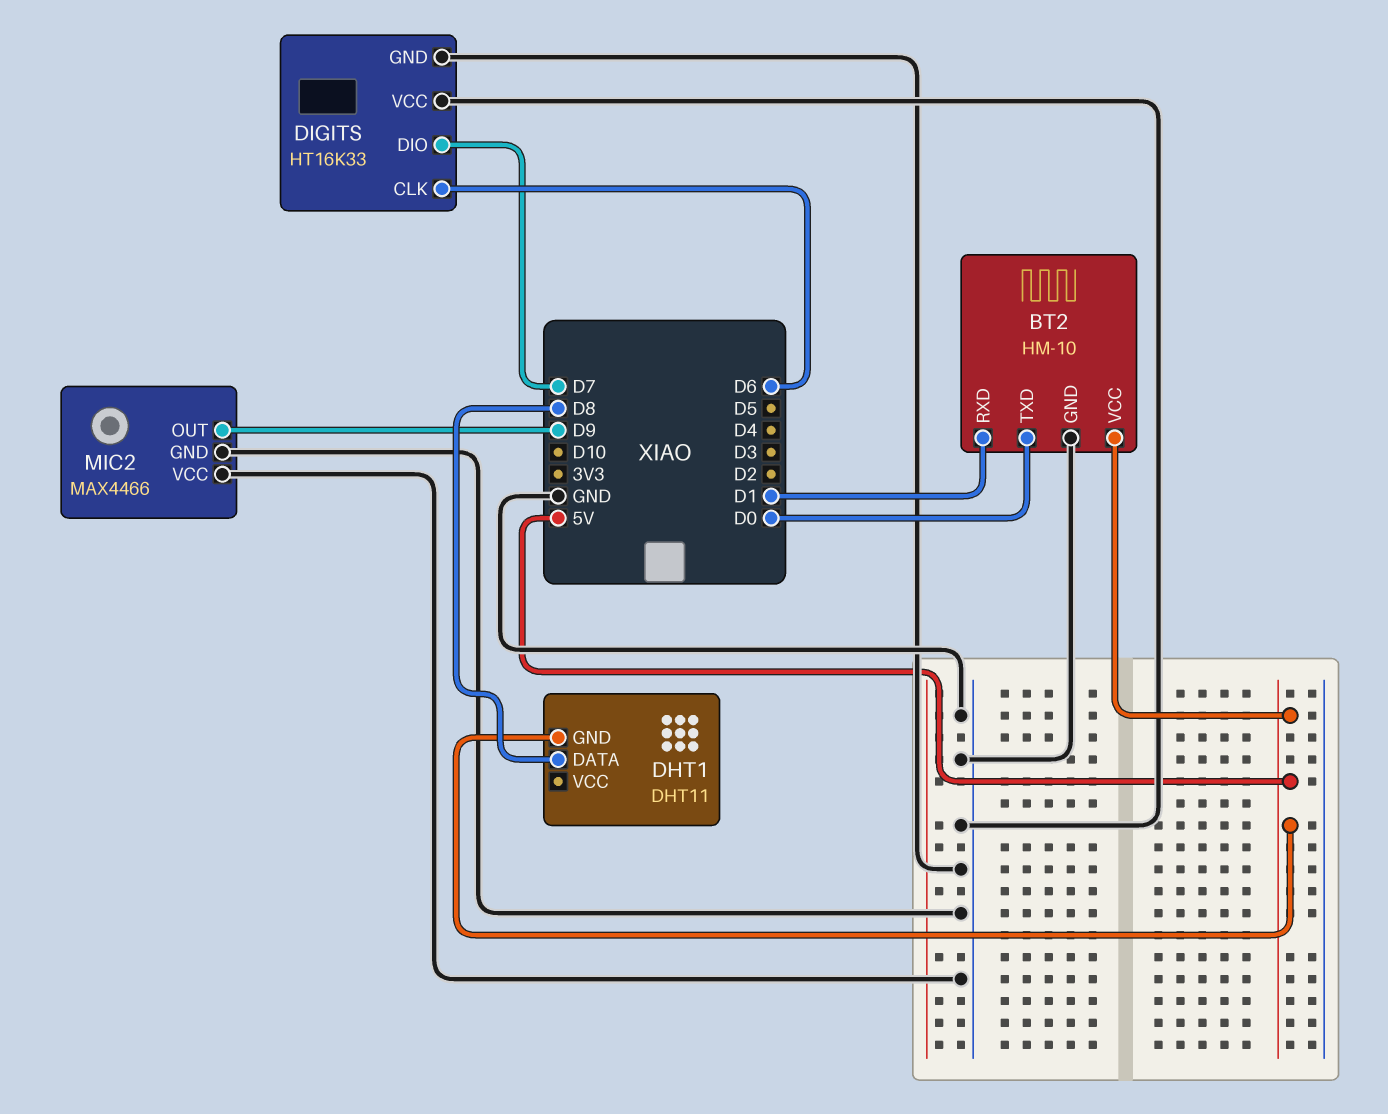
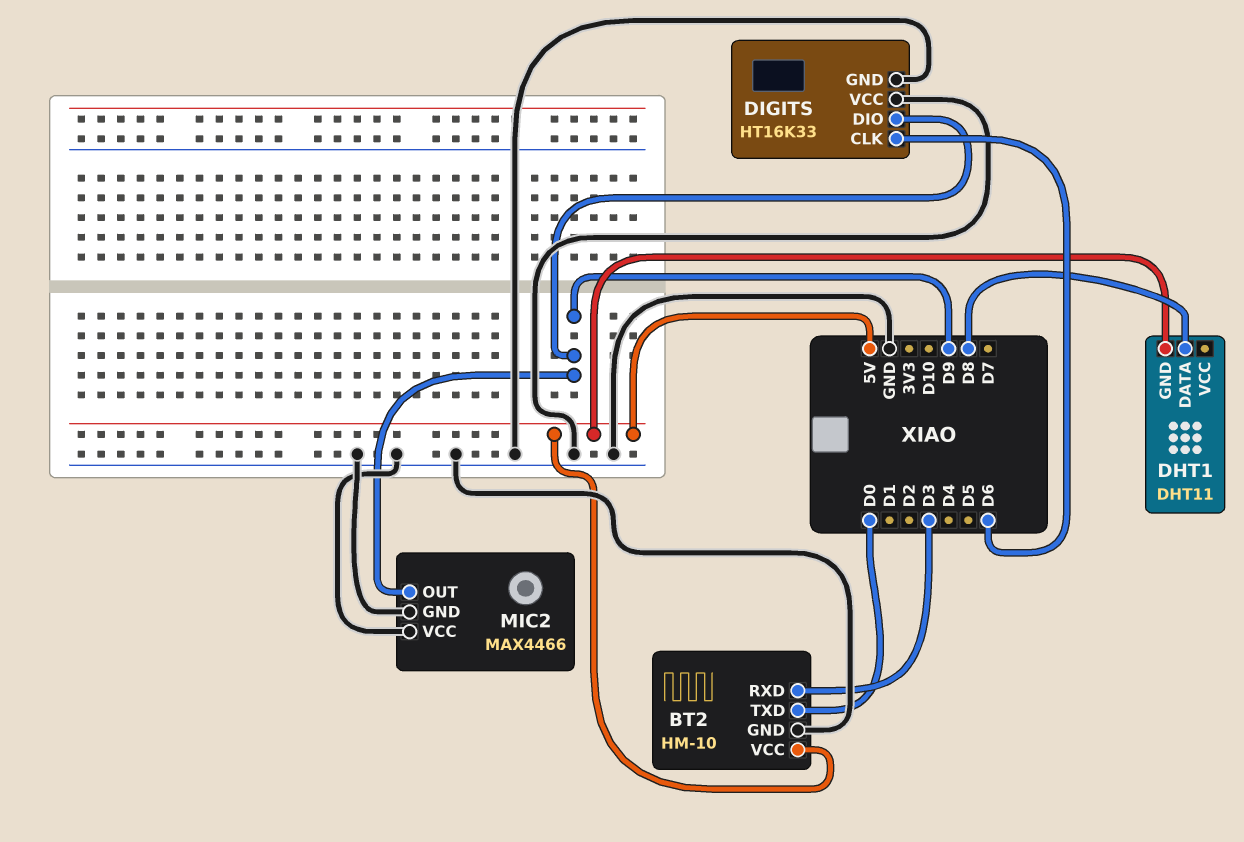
BT2 pin RXD: D1 -> D3
DIGITS pin DIO: D7 -> D9

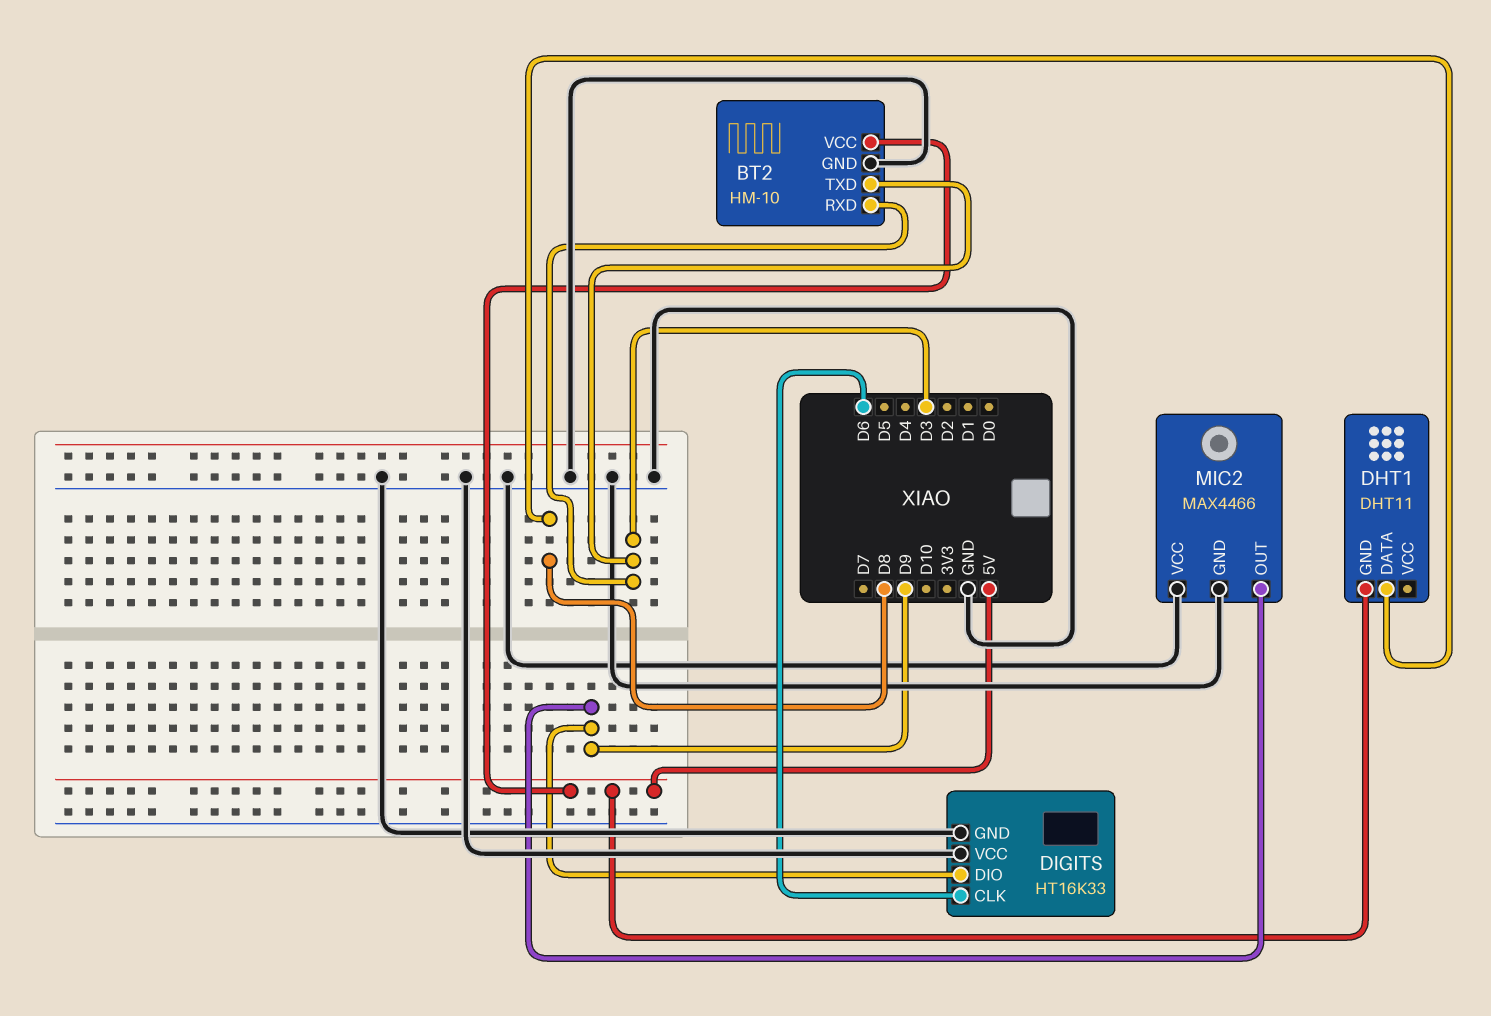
BT2 pin TXD: D0 -> D3

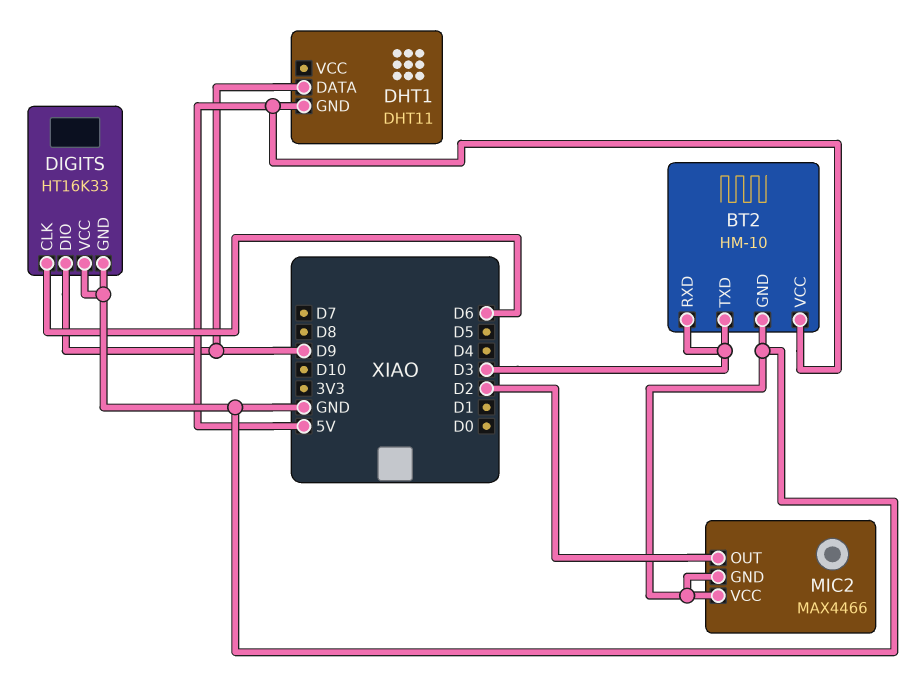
DHT1 pin DATA: D8 -> D9
MIC2 pin OUT: D9 -> D2

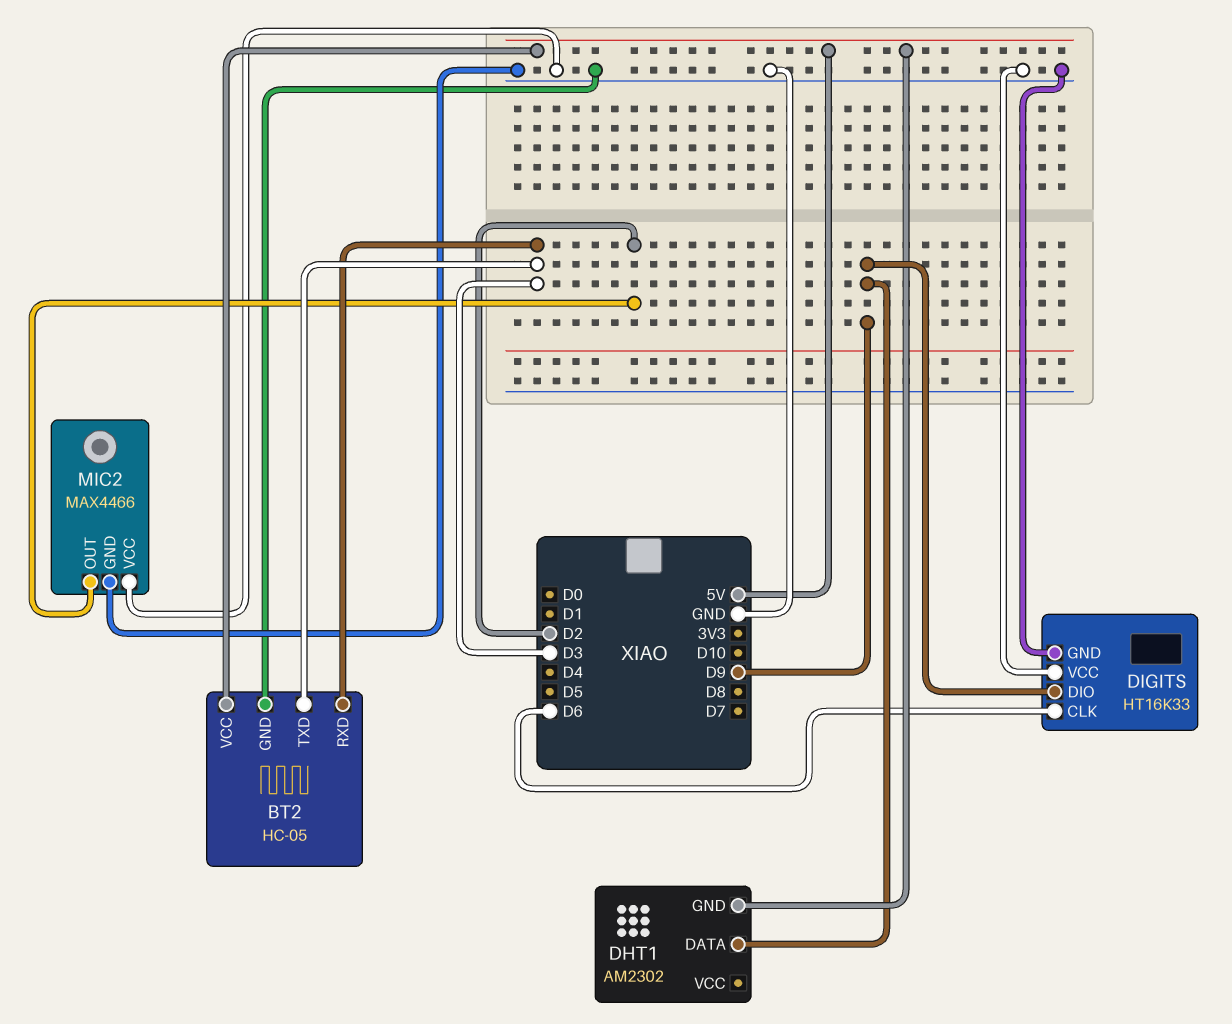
BT2: HM-10 -> HC-05
DHT1: DHT11 -> AM2302

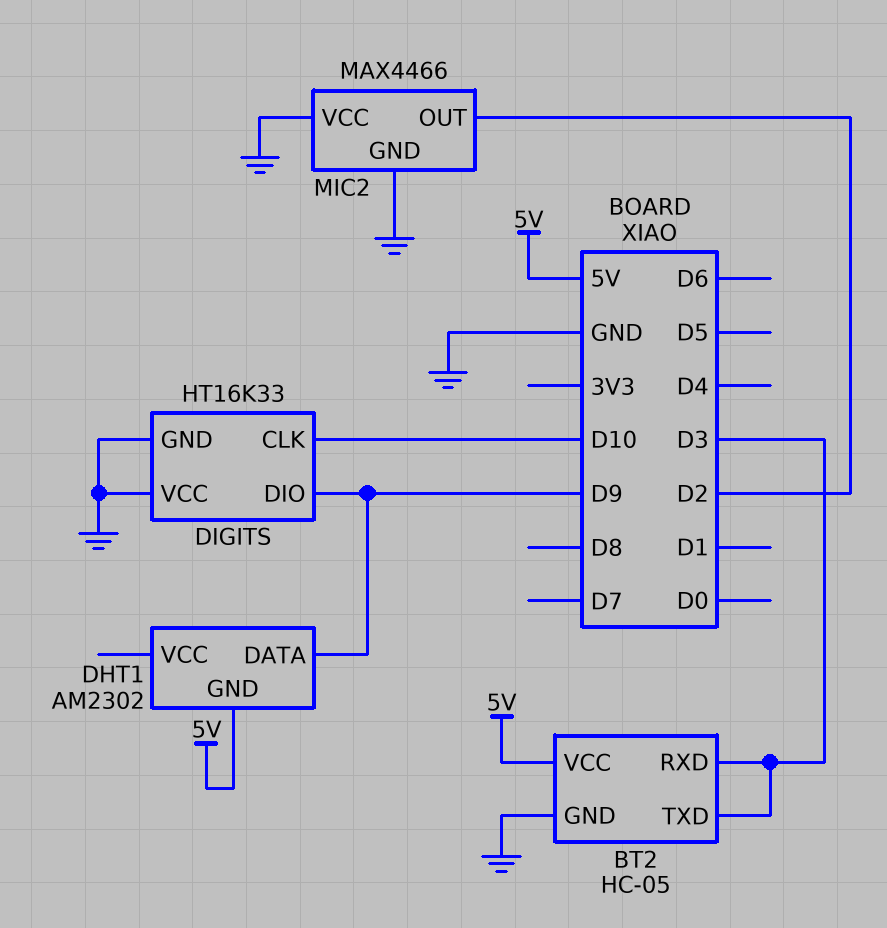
DIGITS pin CLK: D6 -> D10

